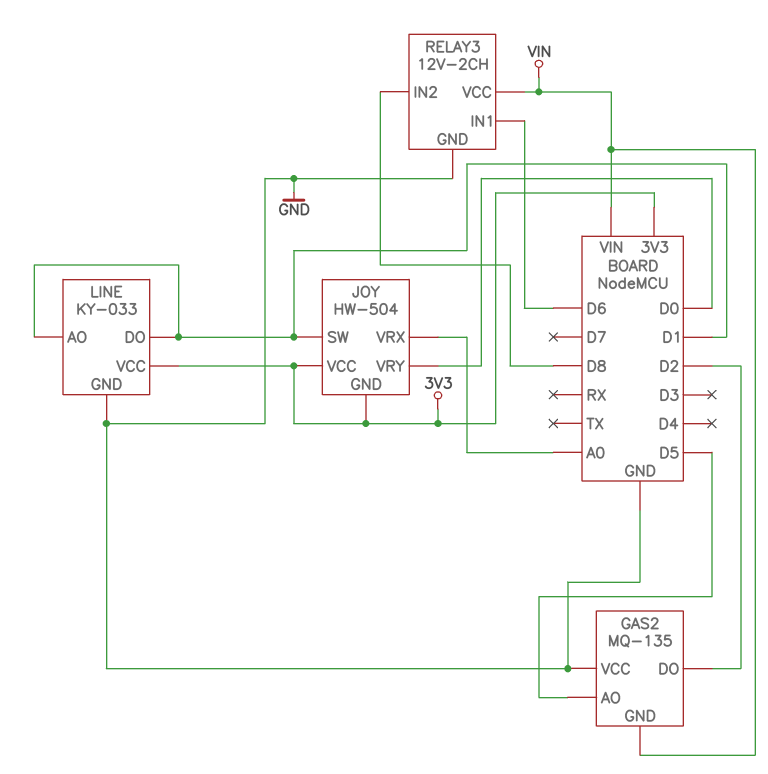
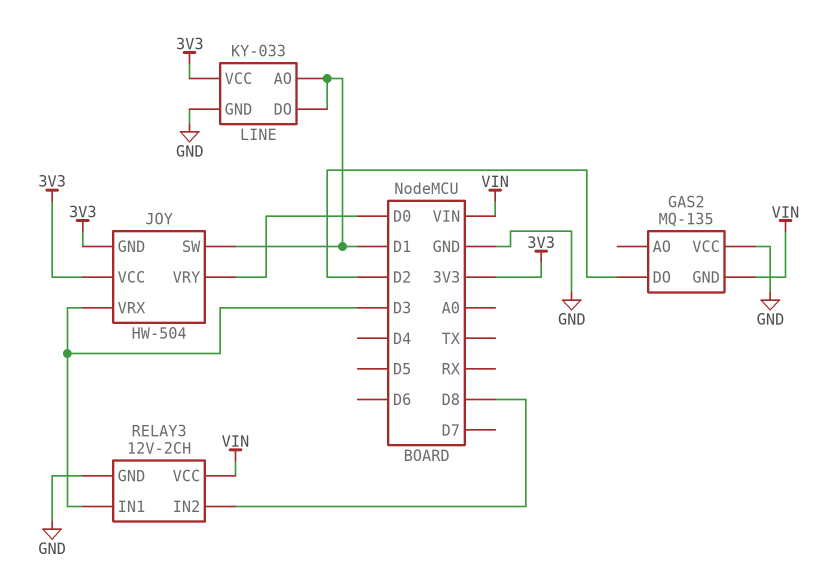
GAS2 pin AO: D5 -> none
JOY pin VRX: A0 -> D3
RELAY3 pin IN1: D6 -> D3

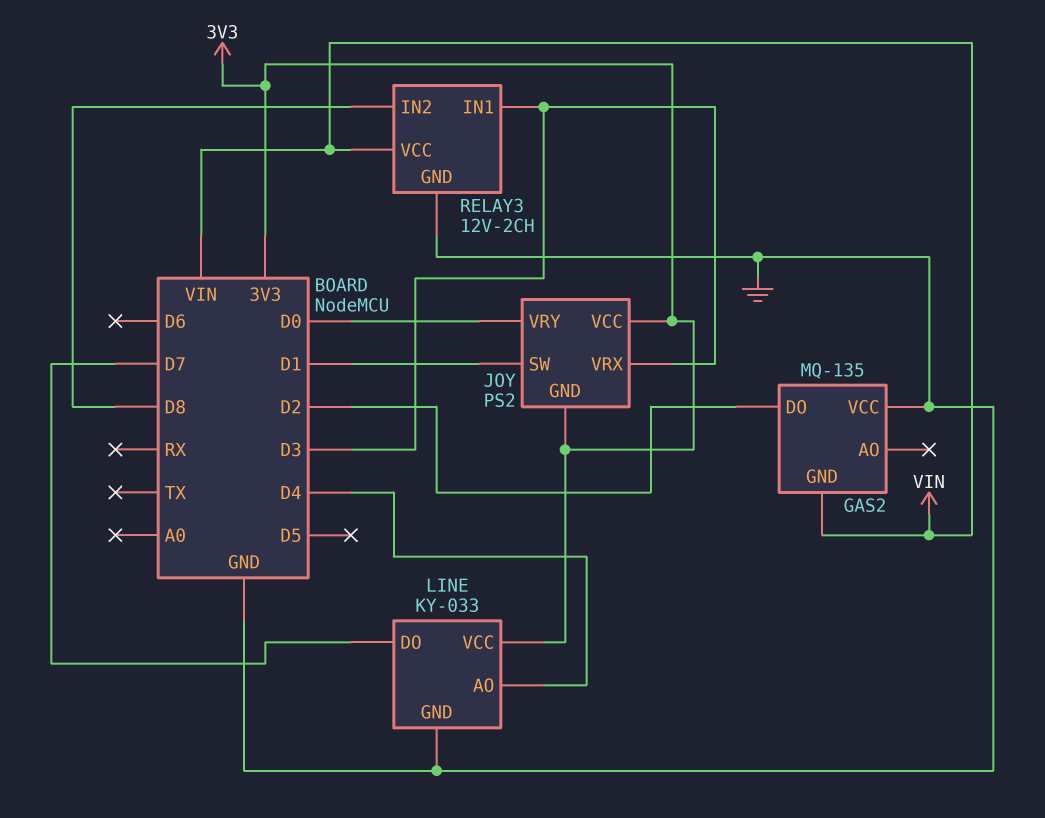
JOY: HW-504 -> PS2
LINE pin AO: D1 -> D4
LINE pin DO: D1 -> D7

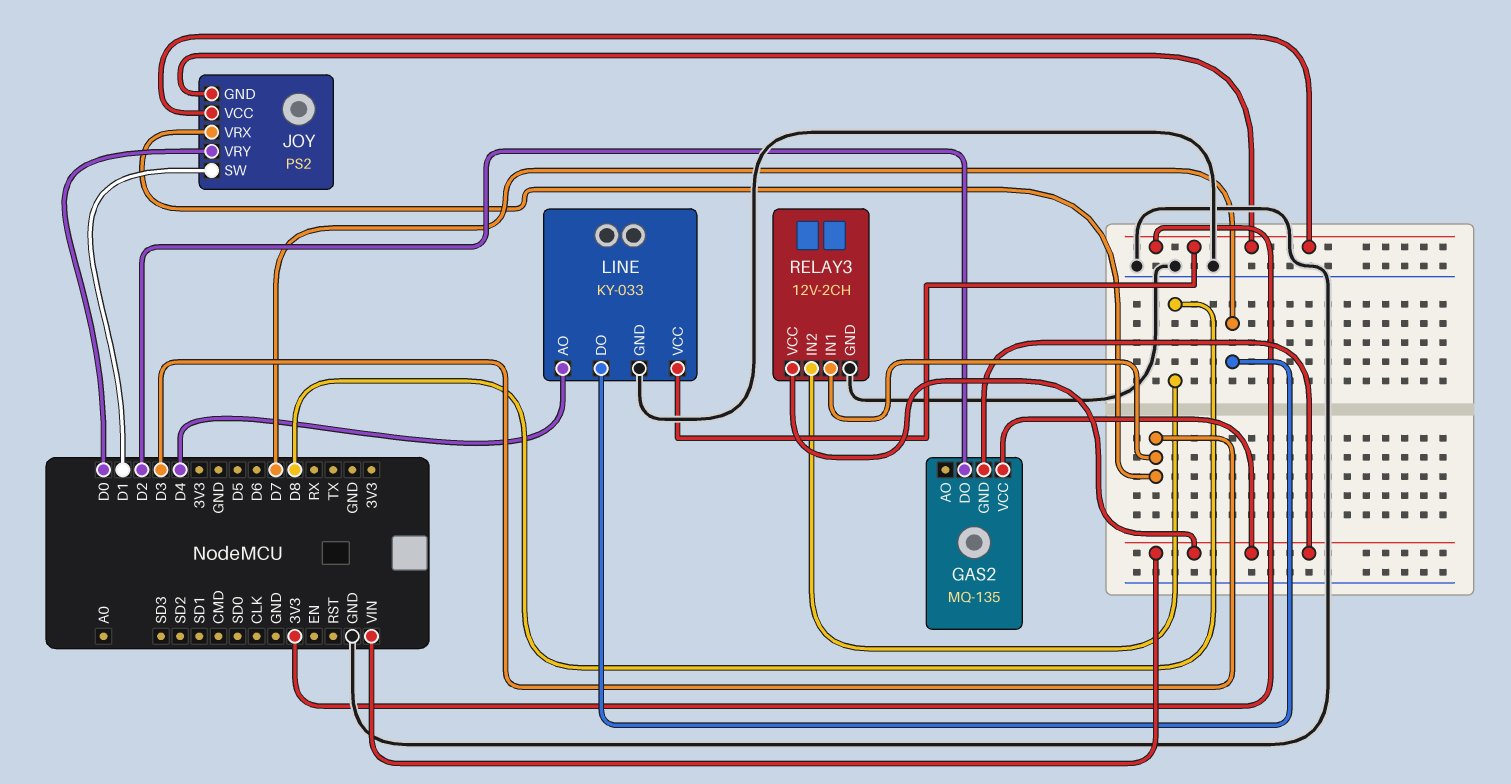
GAS2 pin VCC: GND -> VIN

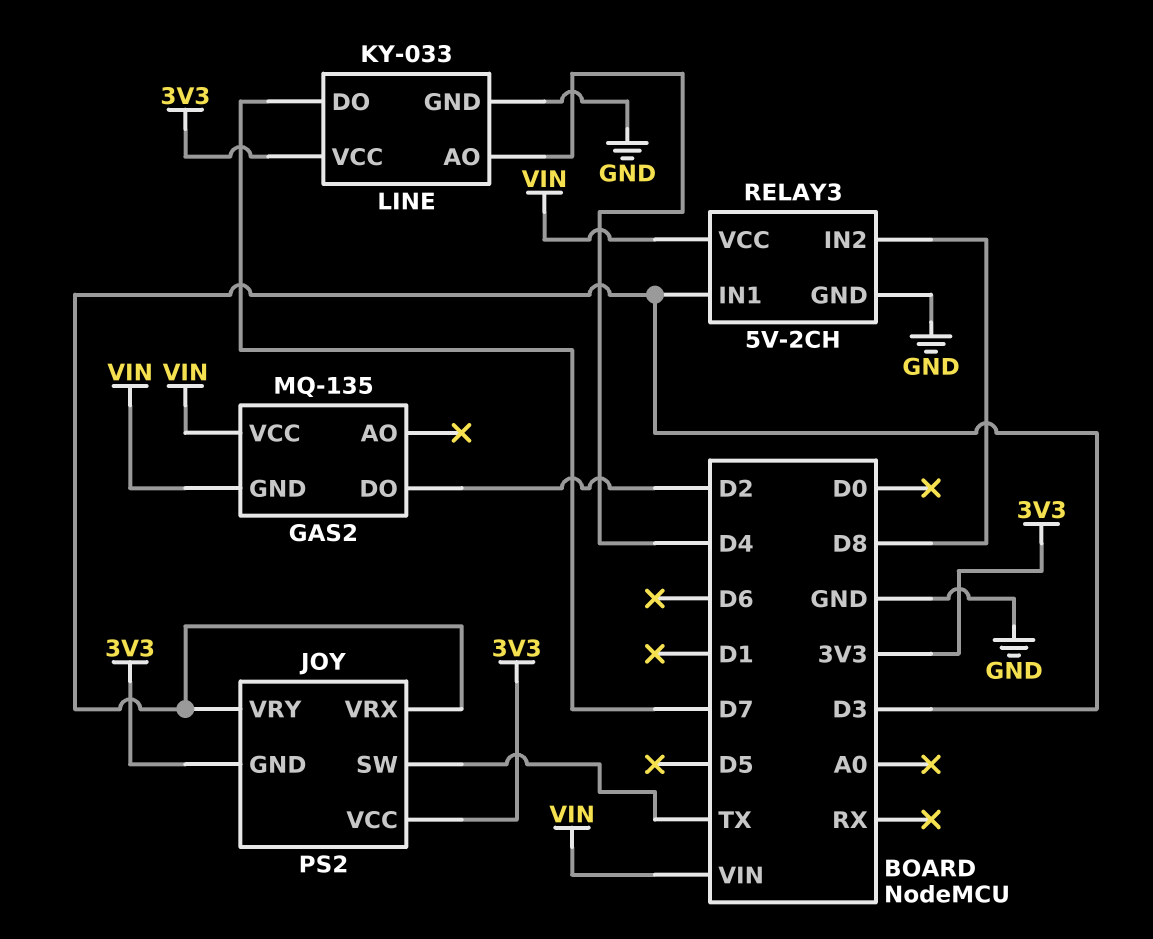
JOY pin SW: D1 -> TX
JOY pin VRY: D0 -> D3
RELAY3: 12V-2CH -> 5V-2CH

